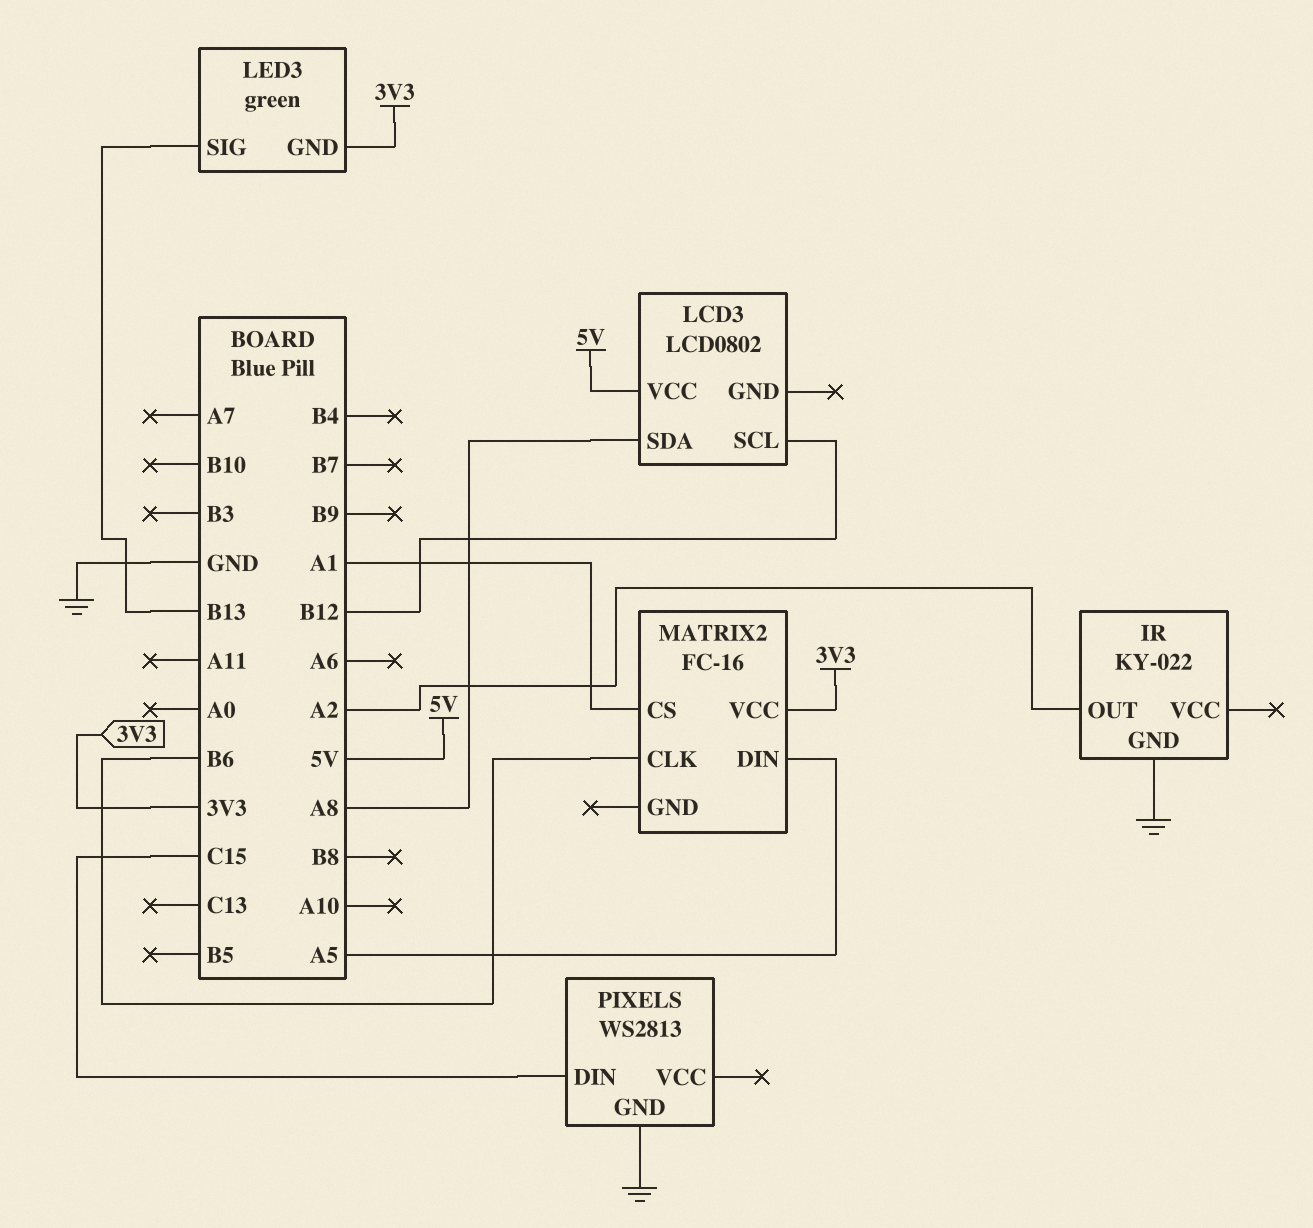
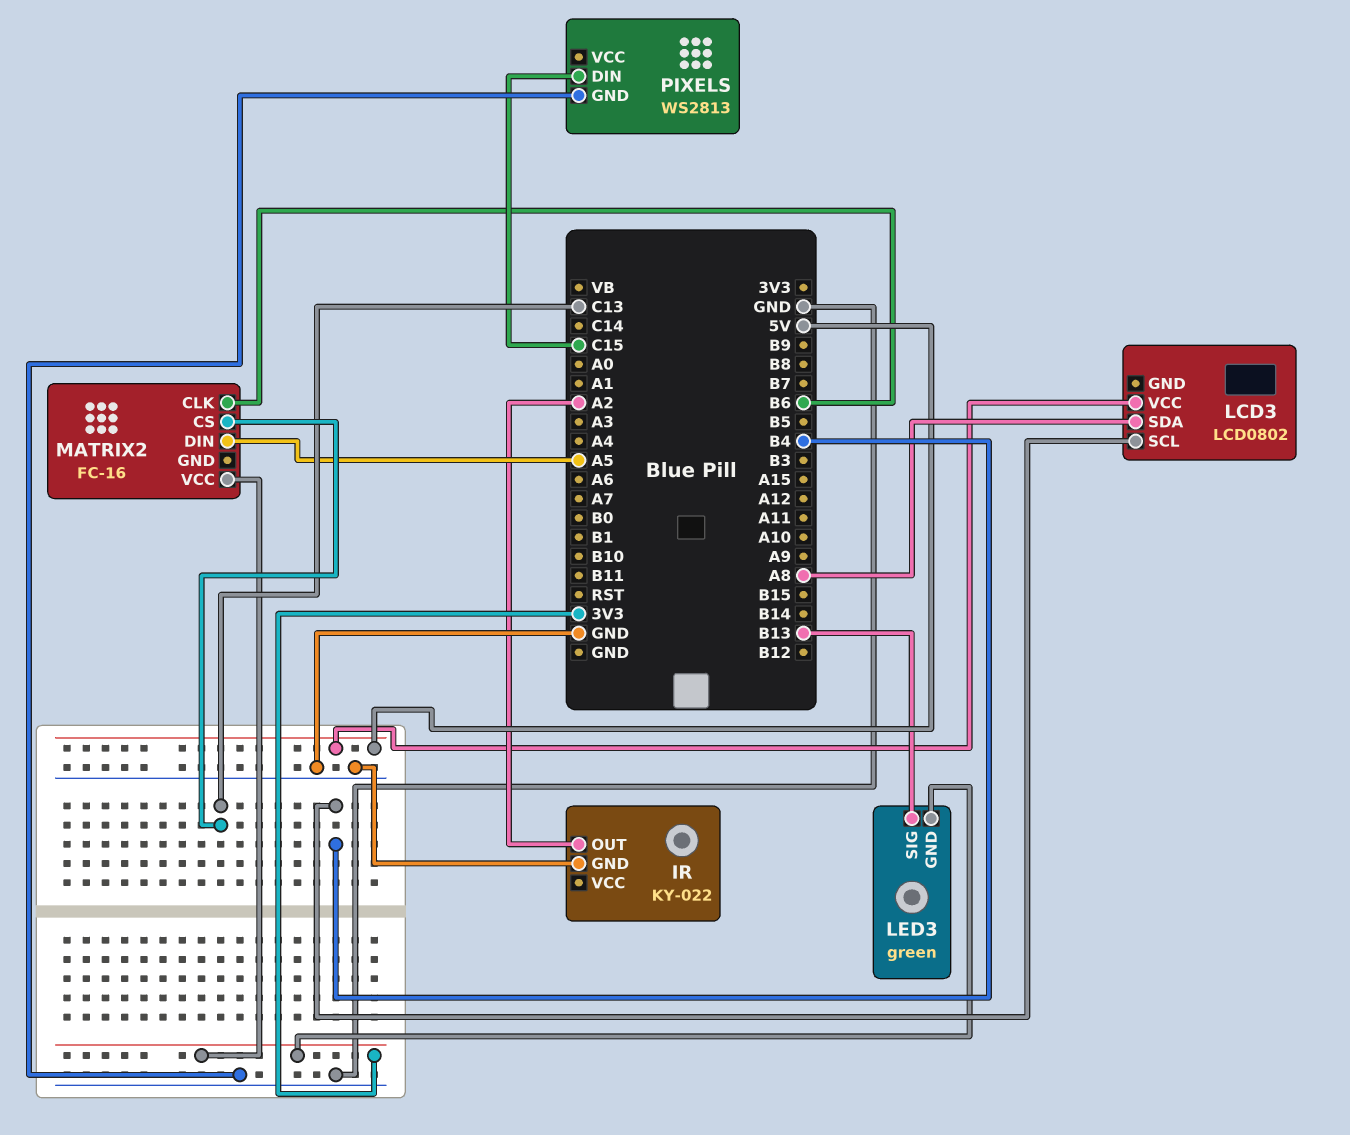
LCD3 pin SCL: B12 -> B4
MATRIX2 pin CS: A1 -> C13

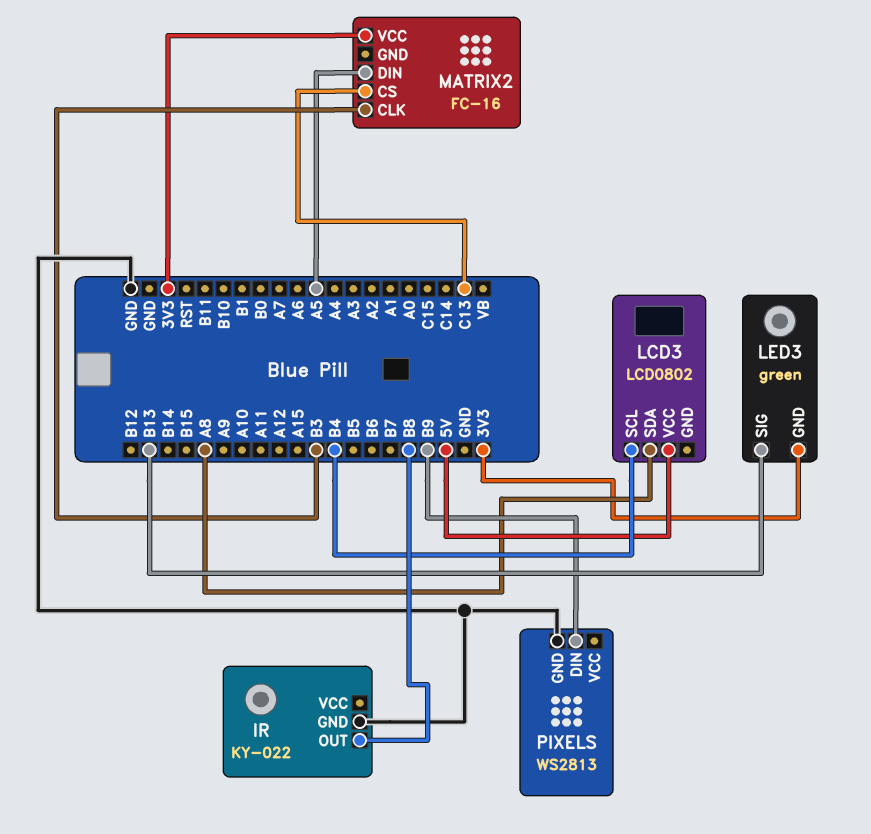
IR pin OUT: A2 -> B8
MATRIX2 pin CLK: B6 -> B3
PIXELS pin DIN: C15 -> B9

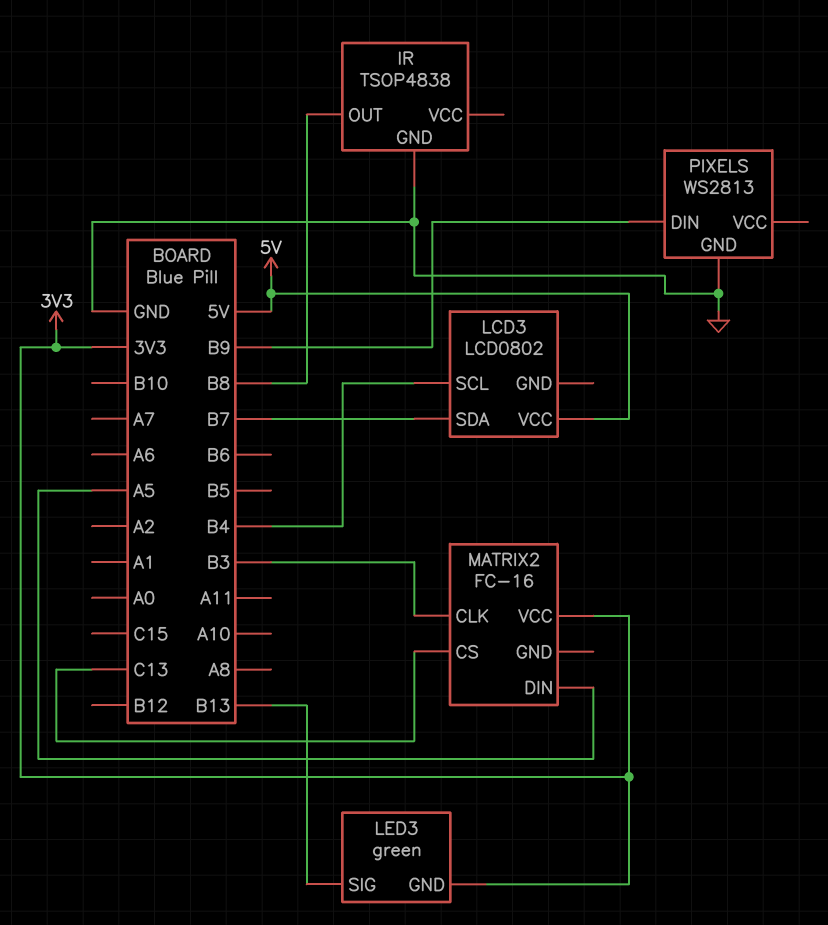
IR: KY-022 -> TSOP4838
LCD3 pin SDA: A8 -> B7

